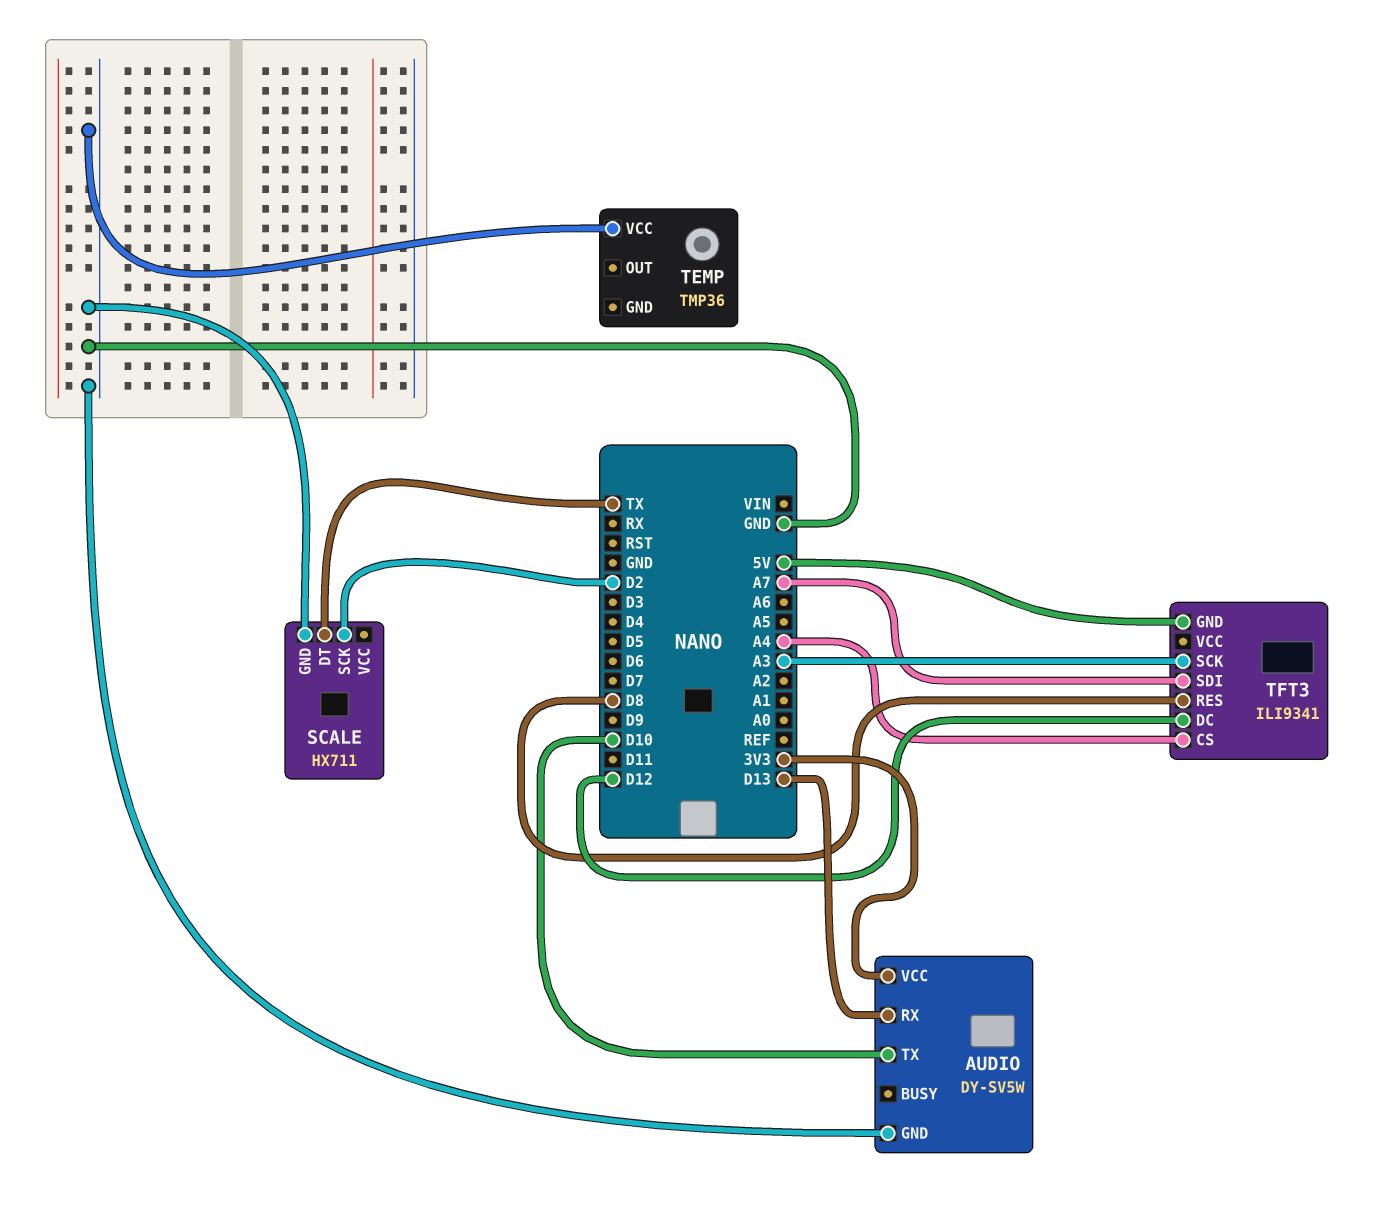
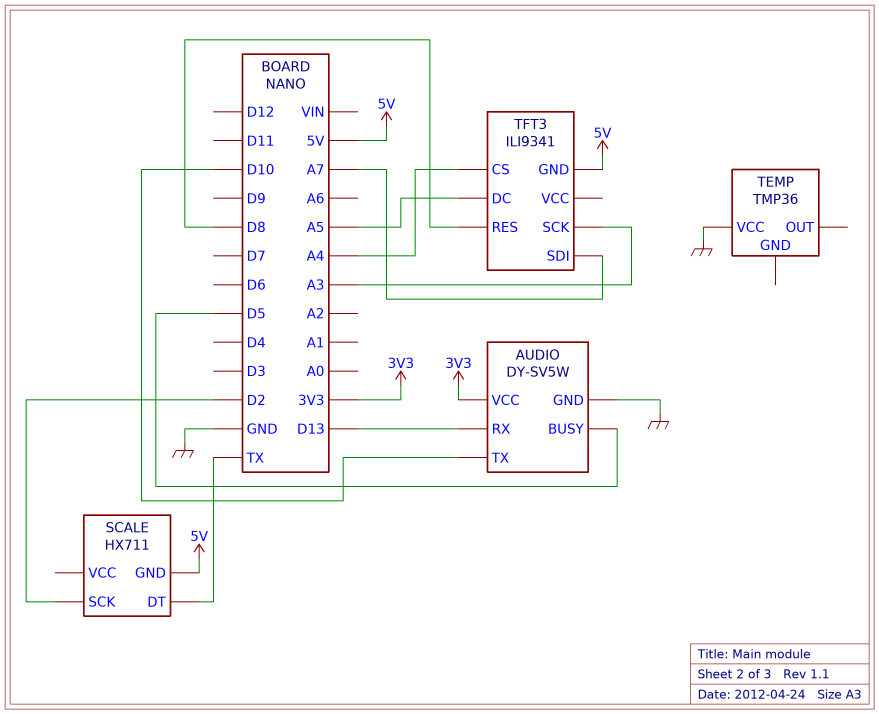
AUDIO pin BUSY: none -> D5
SCALE pin GND: GND -> 5V
TFT3 pin DC: D12 -> A5

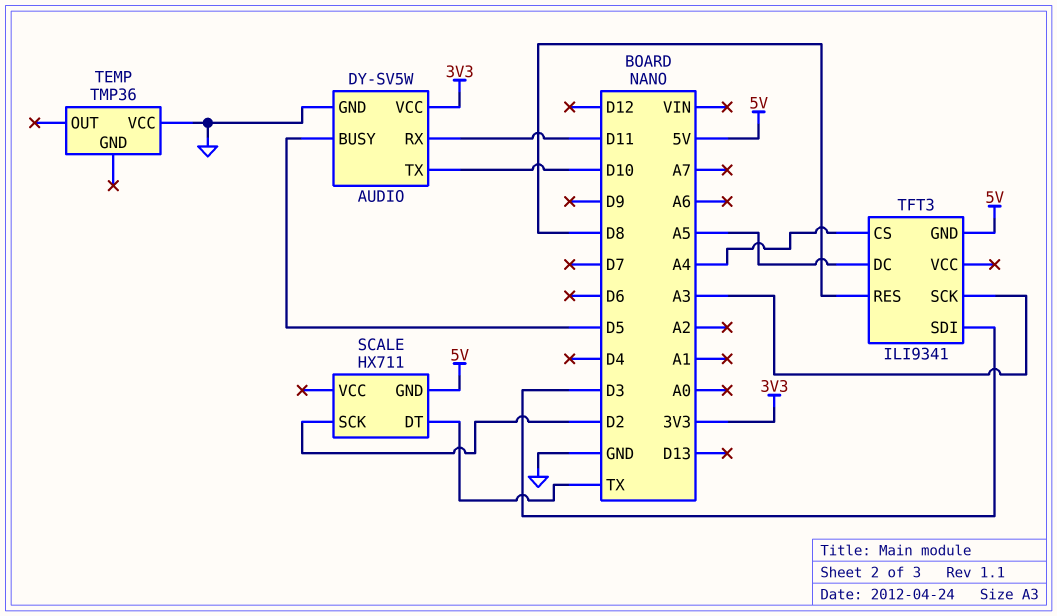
AUDIO pin RX: D13 -> D11
TFT3 pin SDI: A7 -> D3

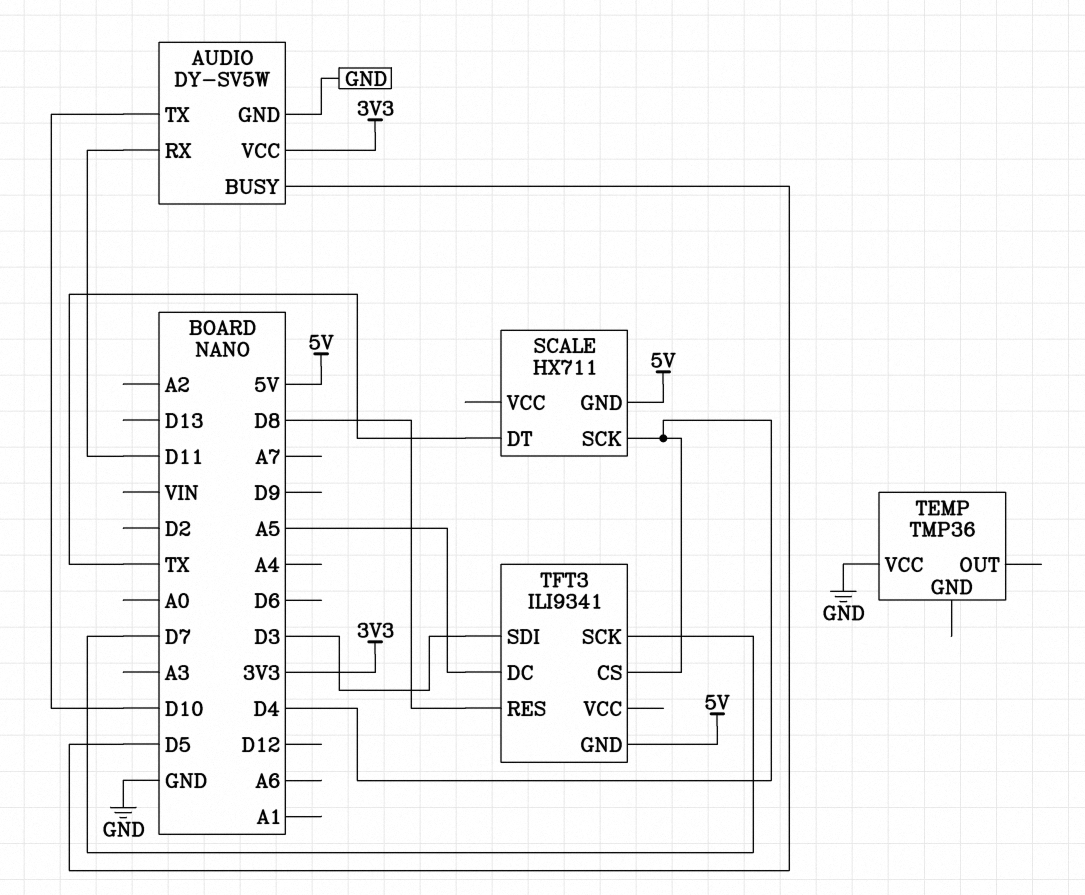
SCALE pin SCK: D2 -> D4
TFT3 pin CS: A4 -> D4
TFT3 pin SCK: A3 -> D7

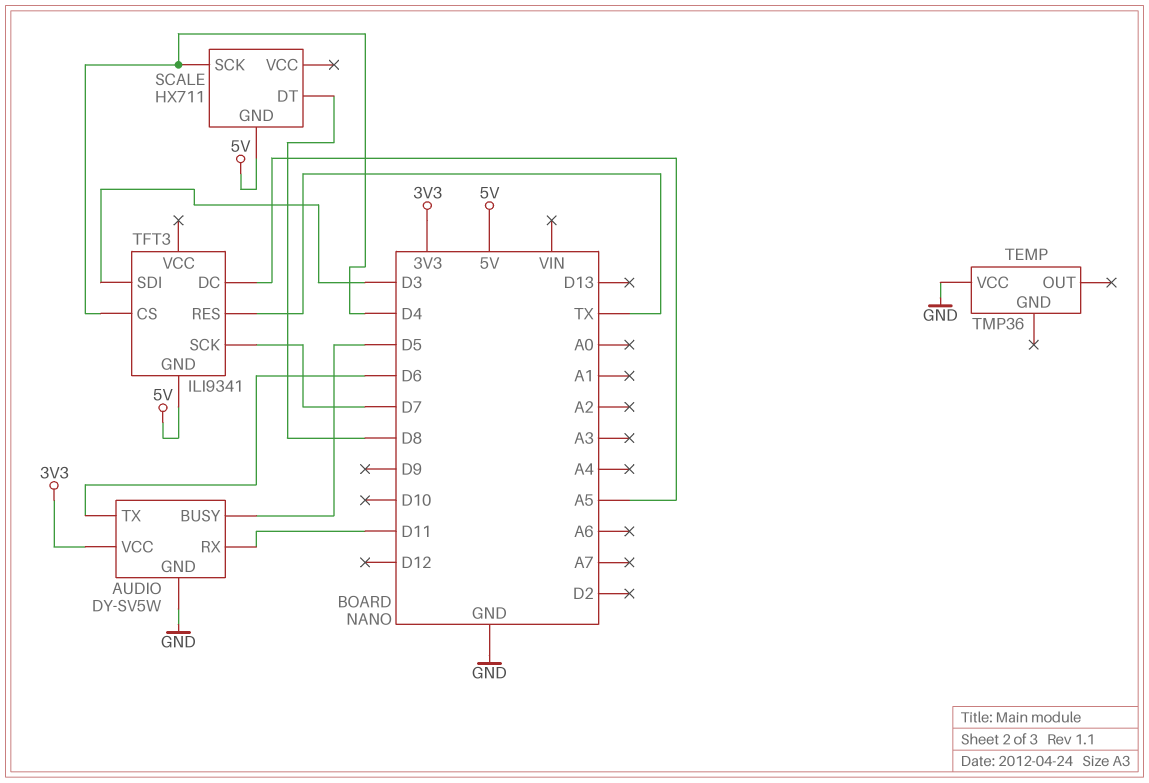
AUDIO pin TX: D10 -> D6
SCALE pin DT: TX -> D8
TFT3 pin RES: D8 -> TX

